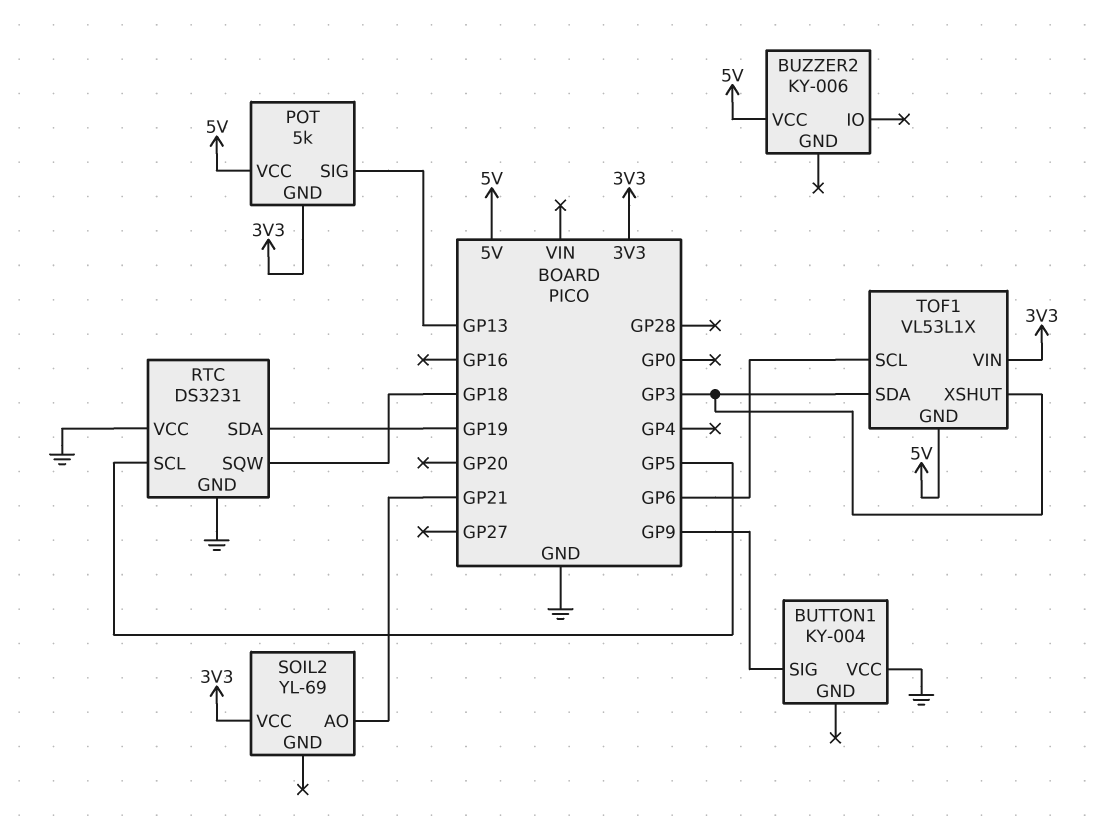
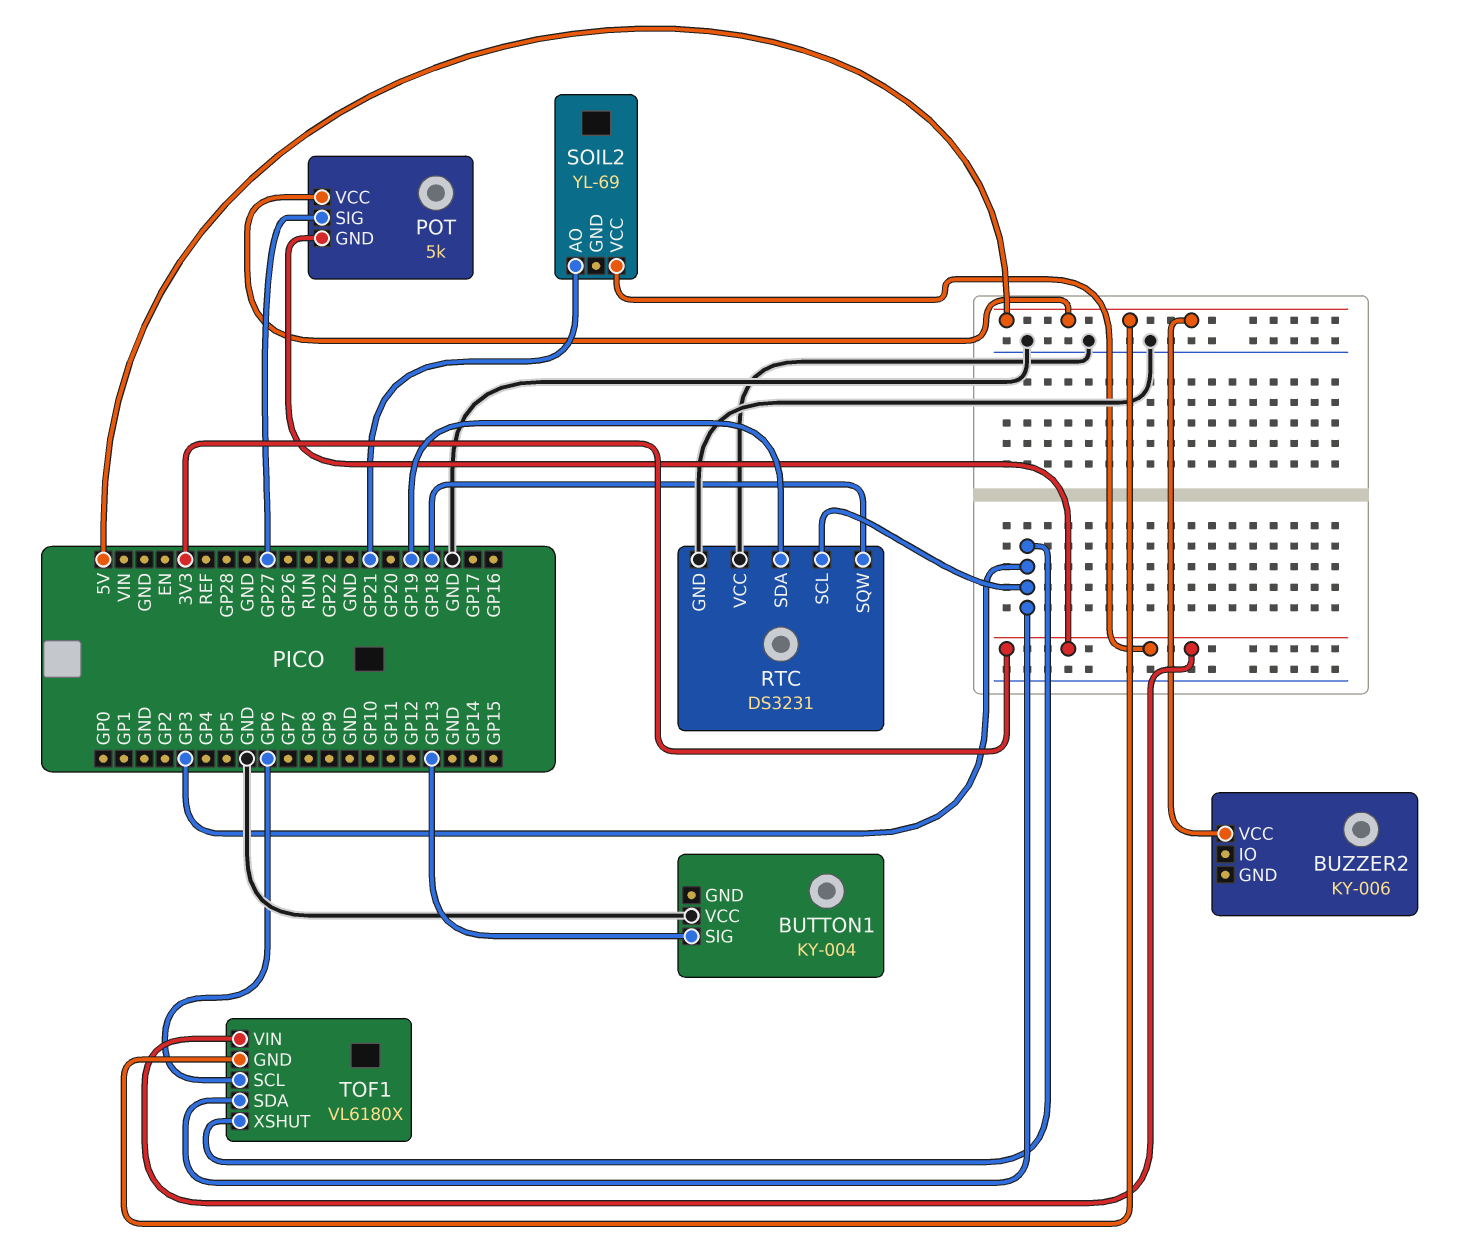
BUTTON1 pin SIG: GP9 -> GP13
POT pin SIG: GP13 -> GP27
RTC pin SCL: GP5 -> GP3
TOF1: VL53L1X -> VL6180X

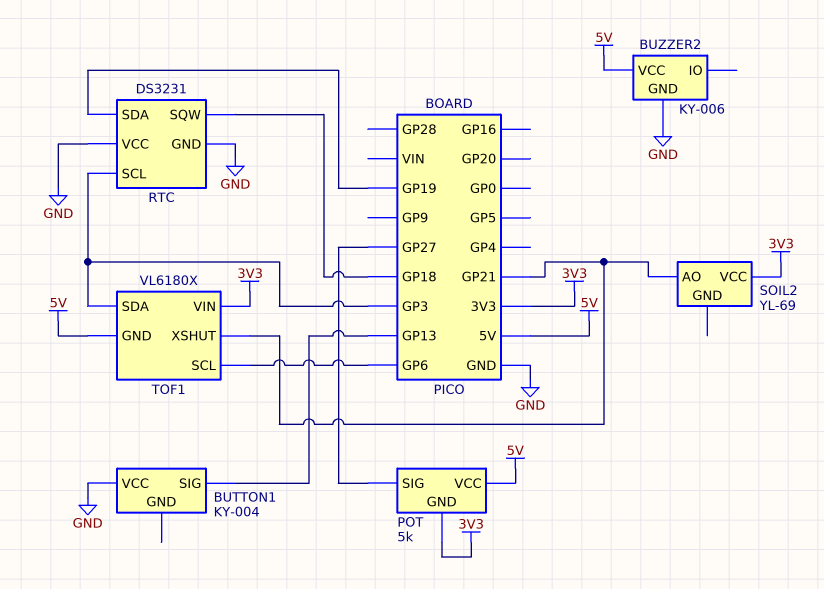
BUZZER2 pin GND: none -> GND
TOF1 pin XSHUT: GP3 -> GP21

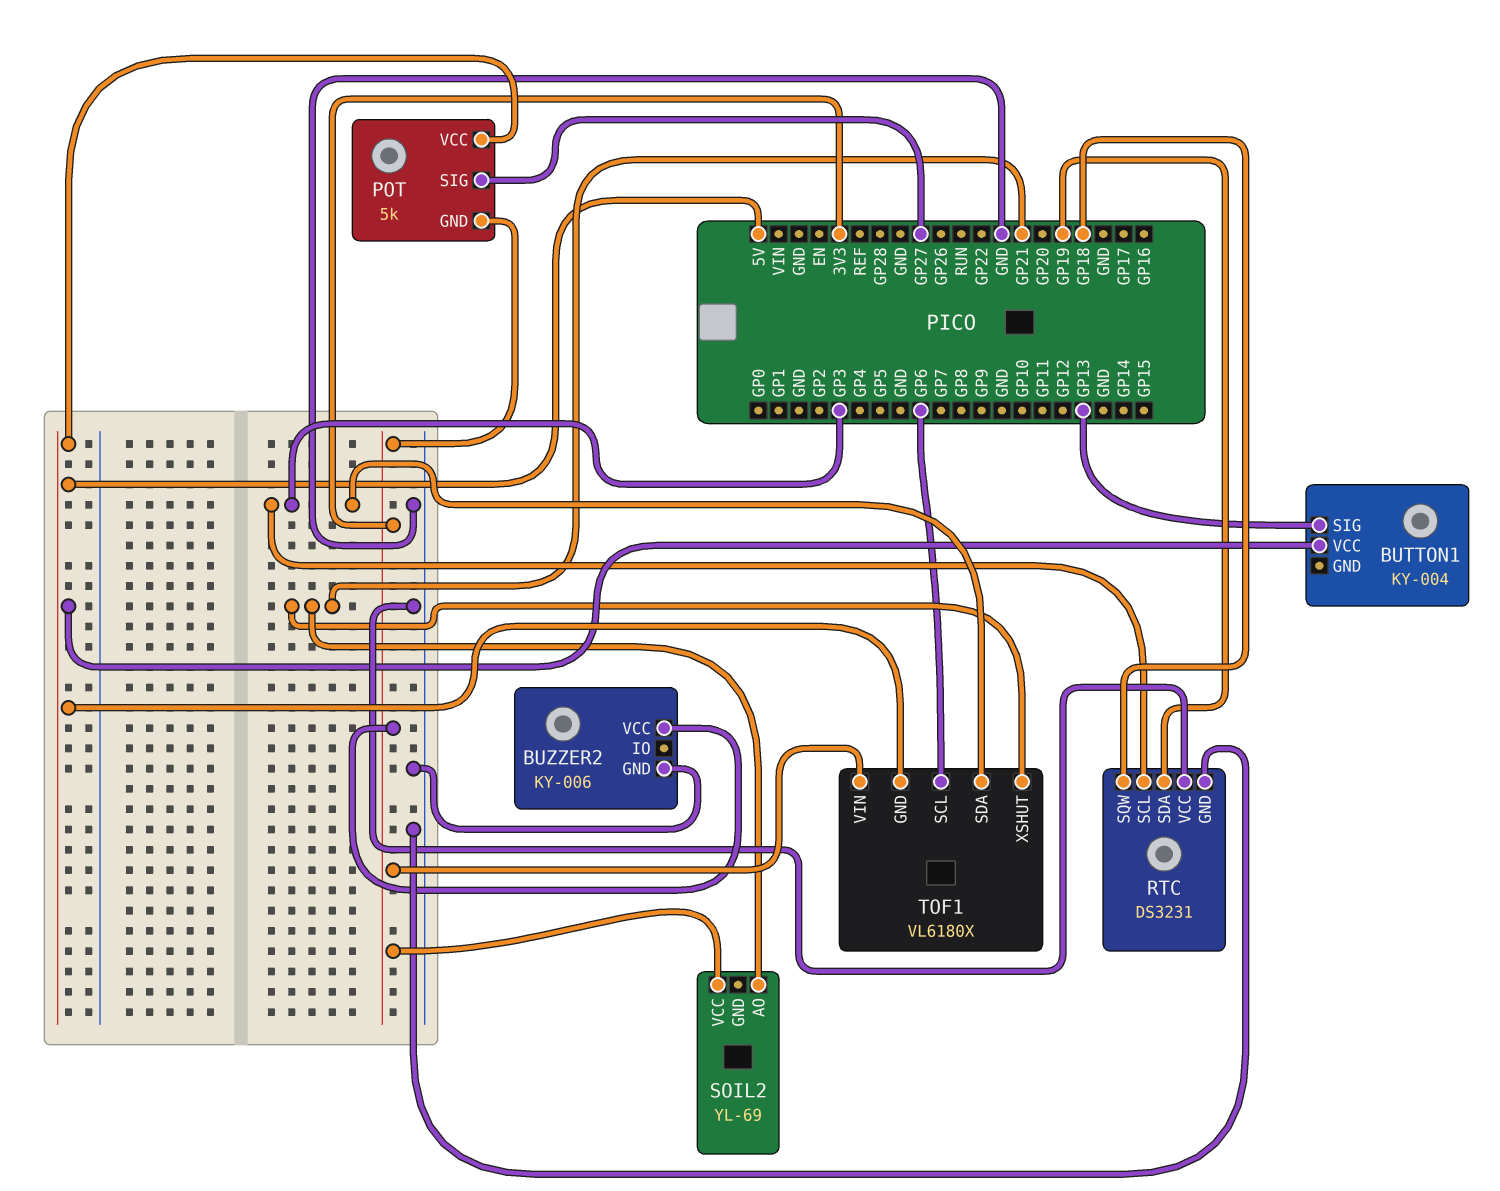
BUTTON1 pin VCC: GND -> 5V
BUZZER2 pin VCC: 5V -> 3V3

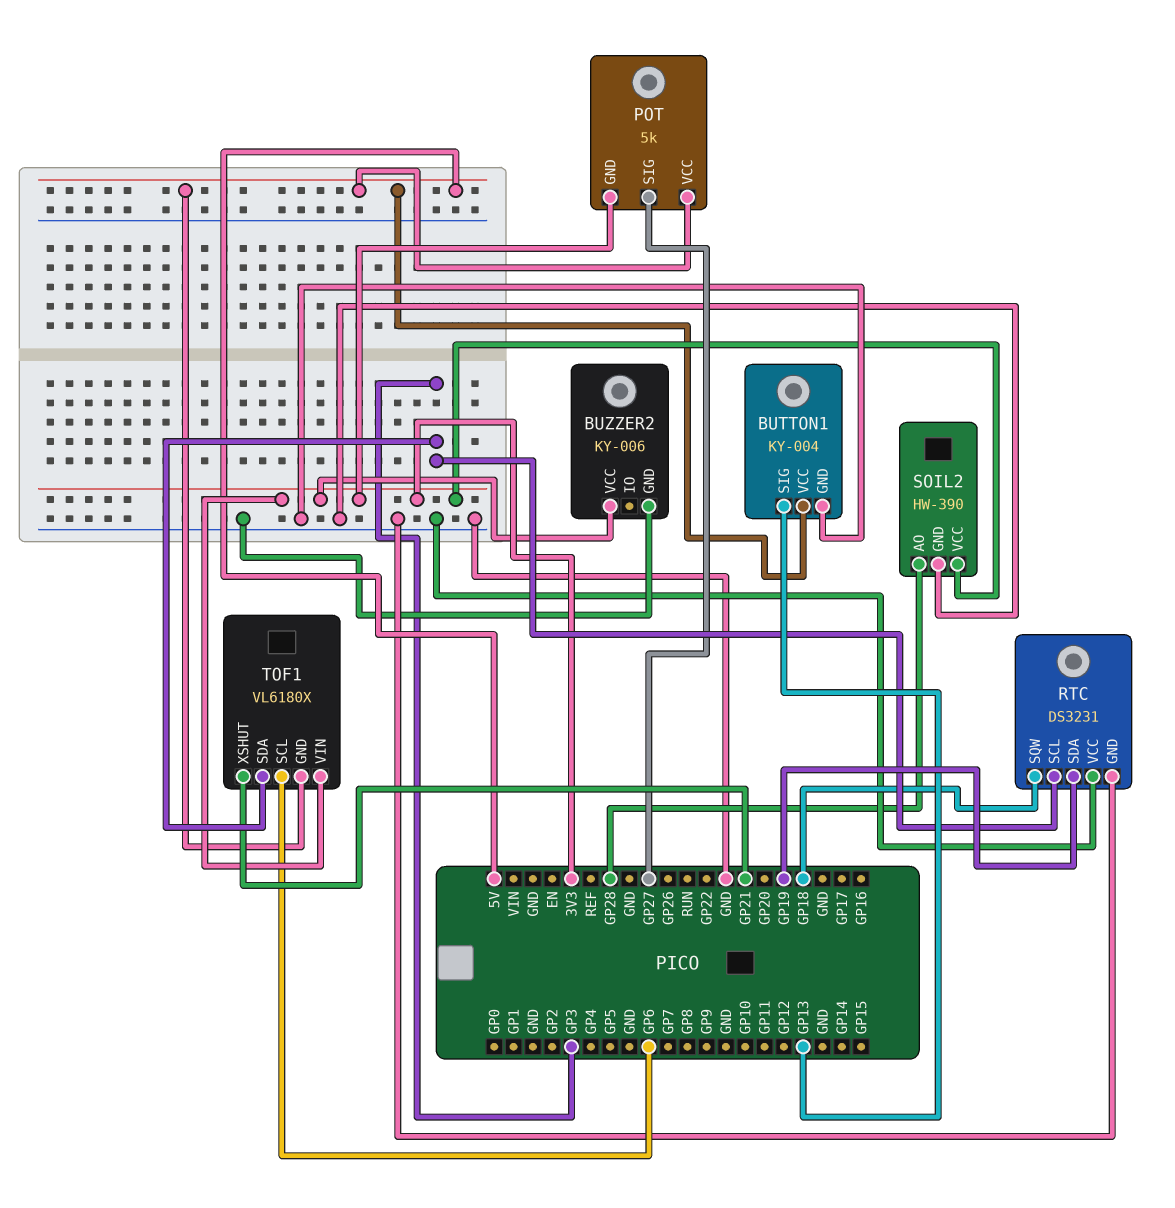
BUTTON1 pin GND: none -> GND
SOIL2: YL-69 -> HW-390
SOIL2 pin AO: GP21 -> GP28
SOIL2 pin GND: none -> GND

